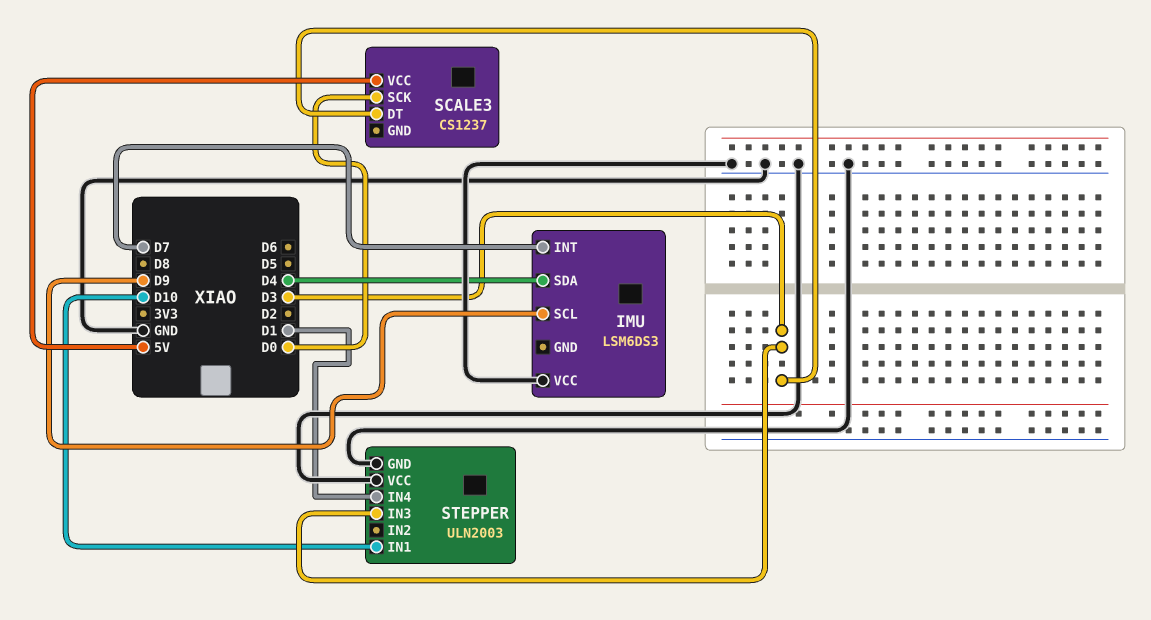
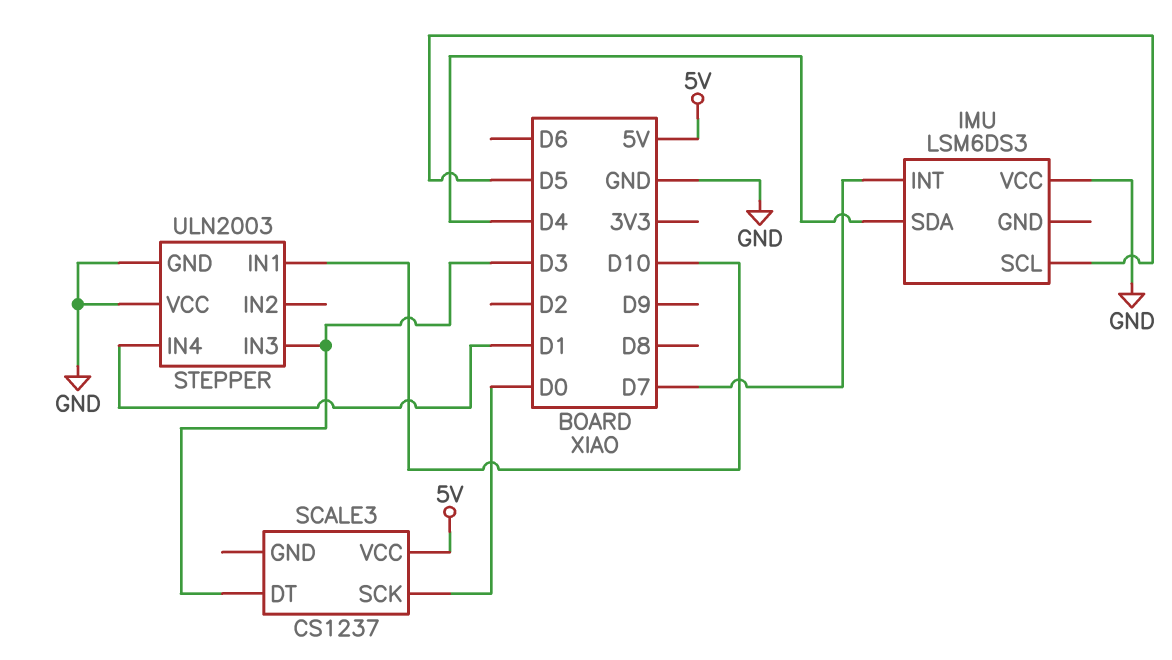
IMU pin SCL: D9 -> D5

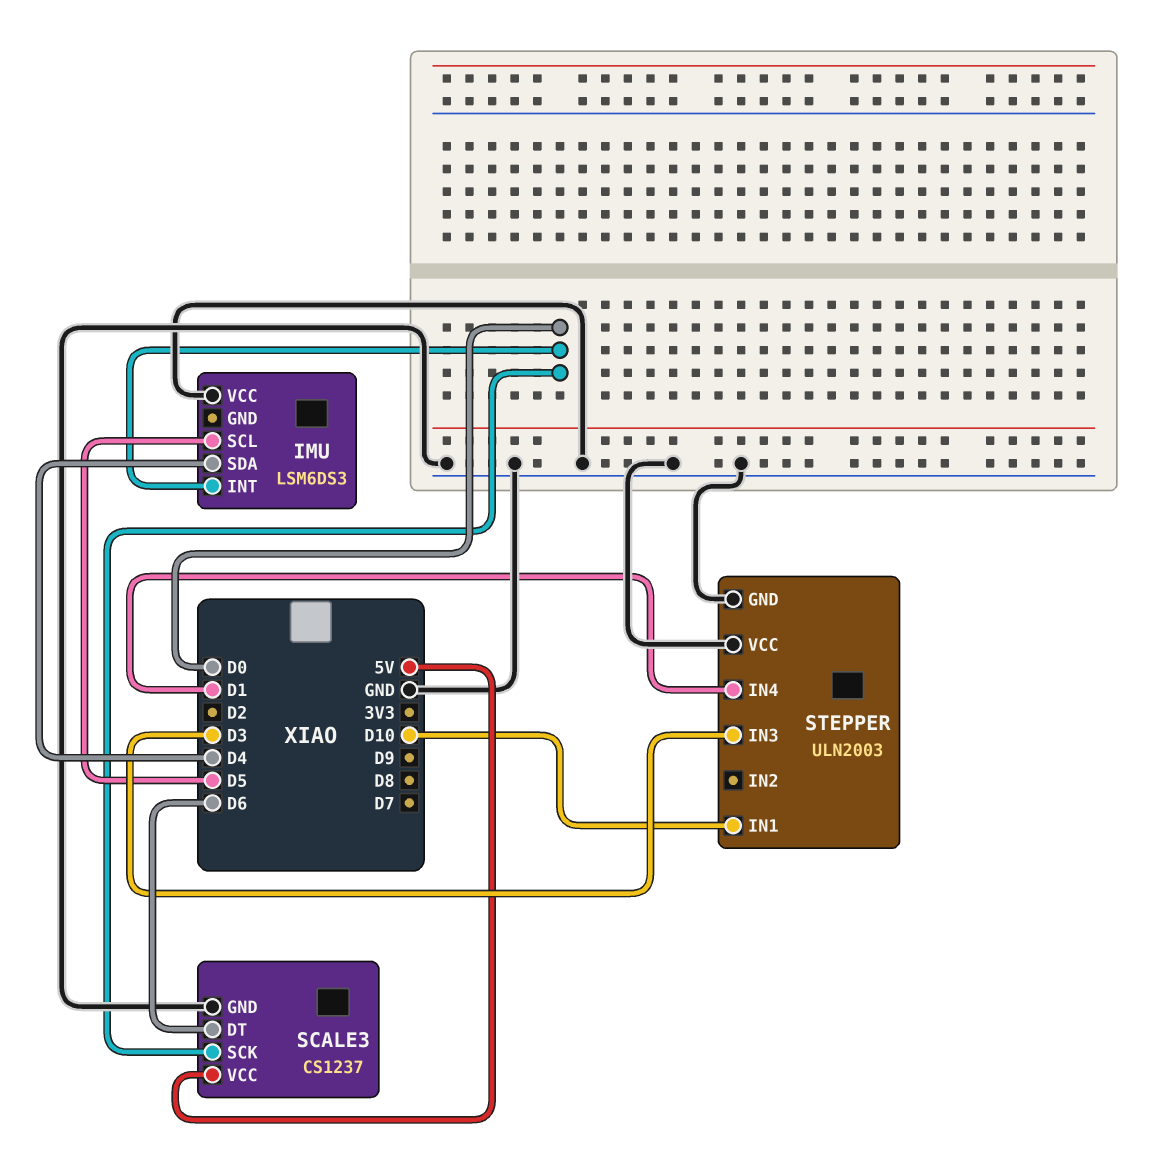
IMU pin INT: D7 -> D0
SCALE3 pin DT: D3 -> D6
SCALE3 pin GND: none -> GND

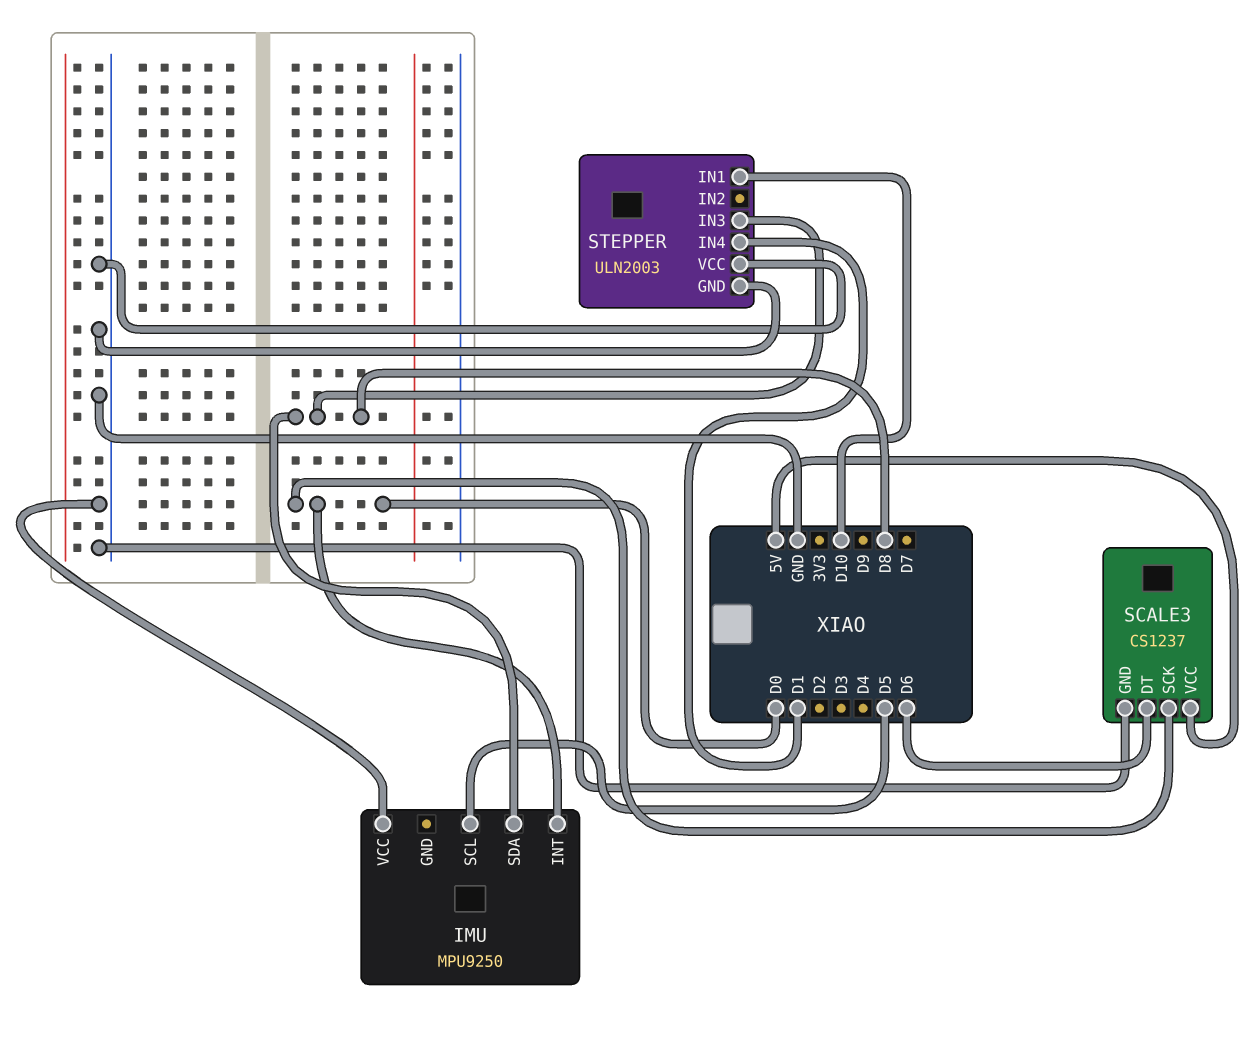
IMU: LSM6DS3 -> MPU9250
IMU pin SDA: D4 -> D8
STEPPER pin IN3: D3 -> D8

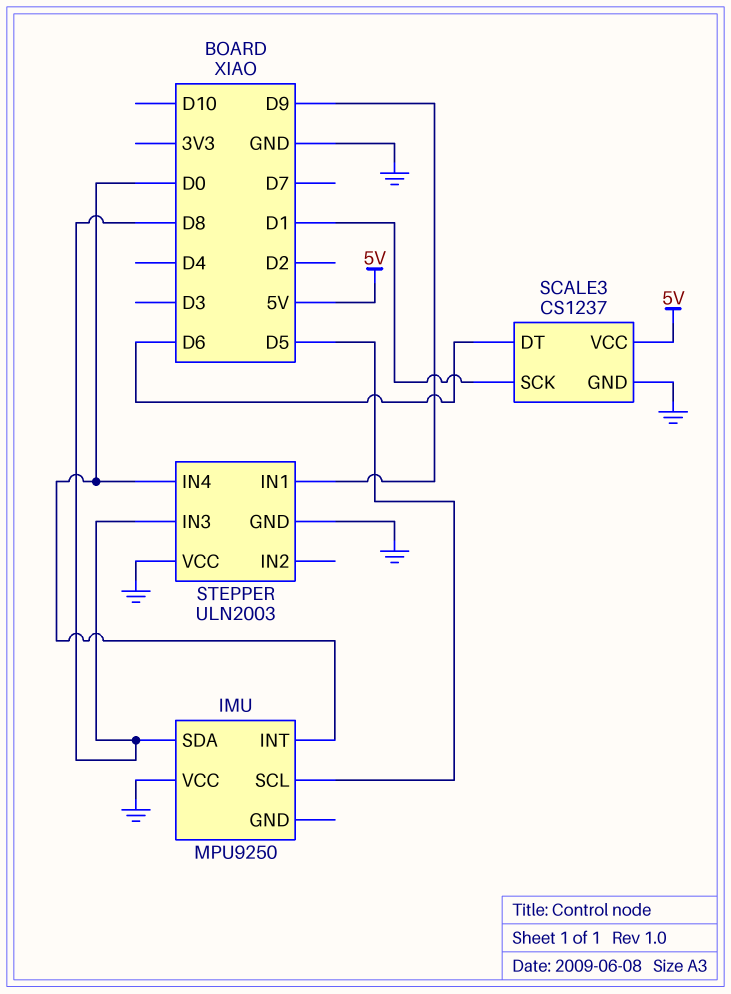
SCALE3 pin SCK: D0 -> D1
STEPPER pin IN1: D10 -> D9
STEPPER pin IN4: D1 -> D0

